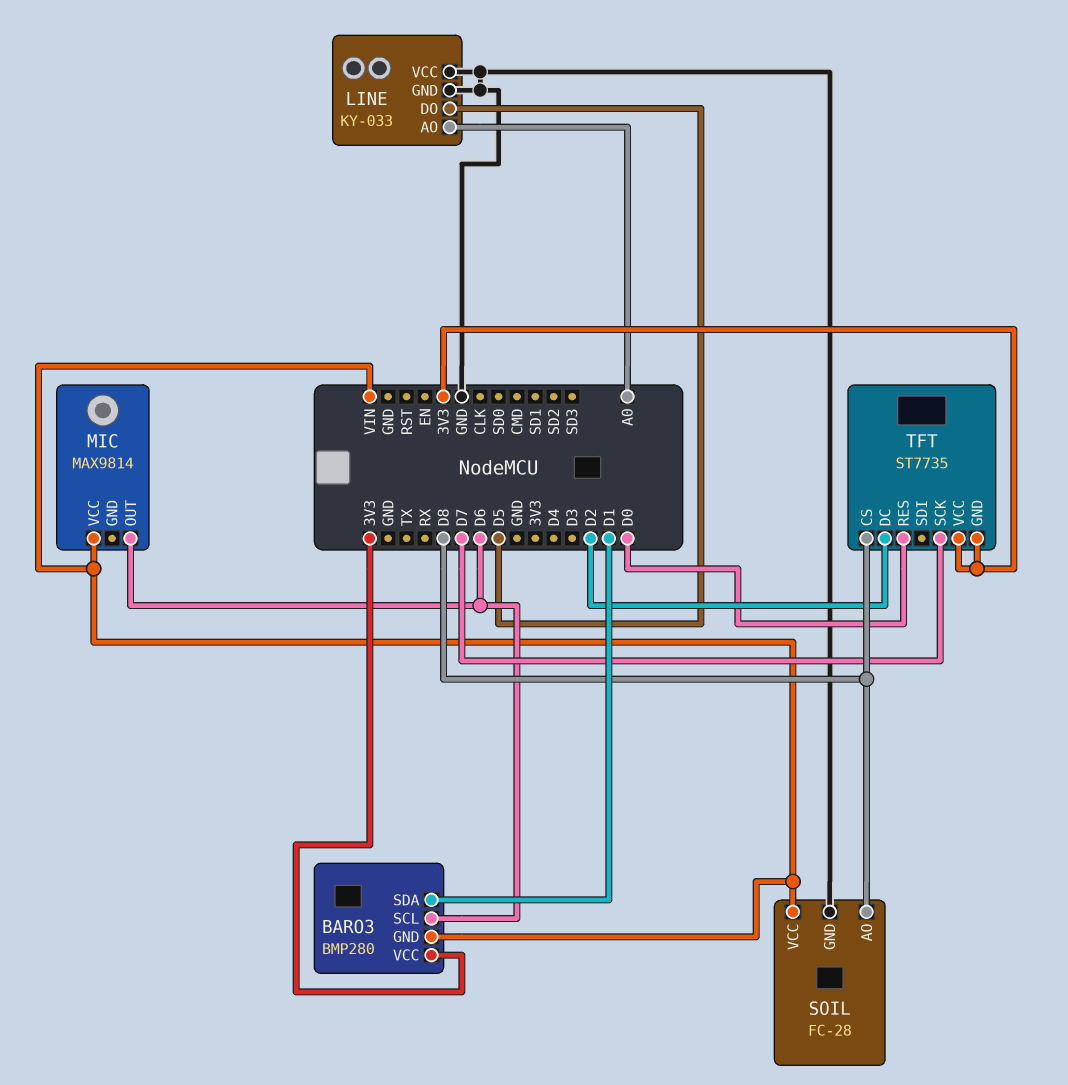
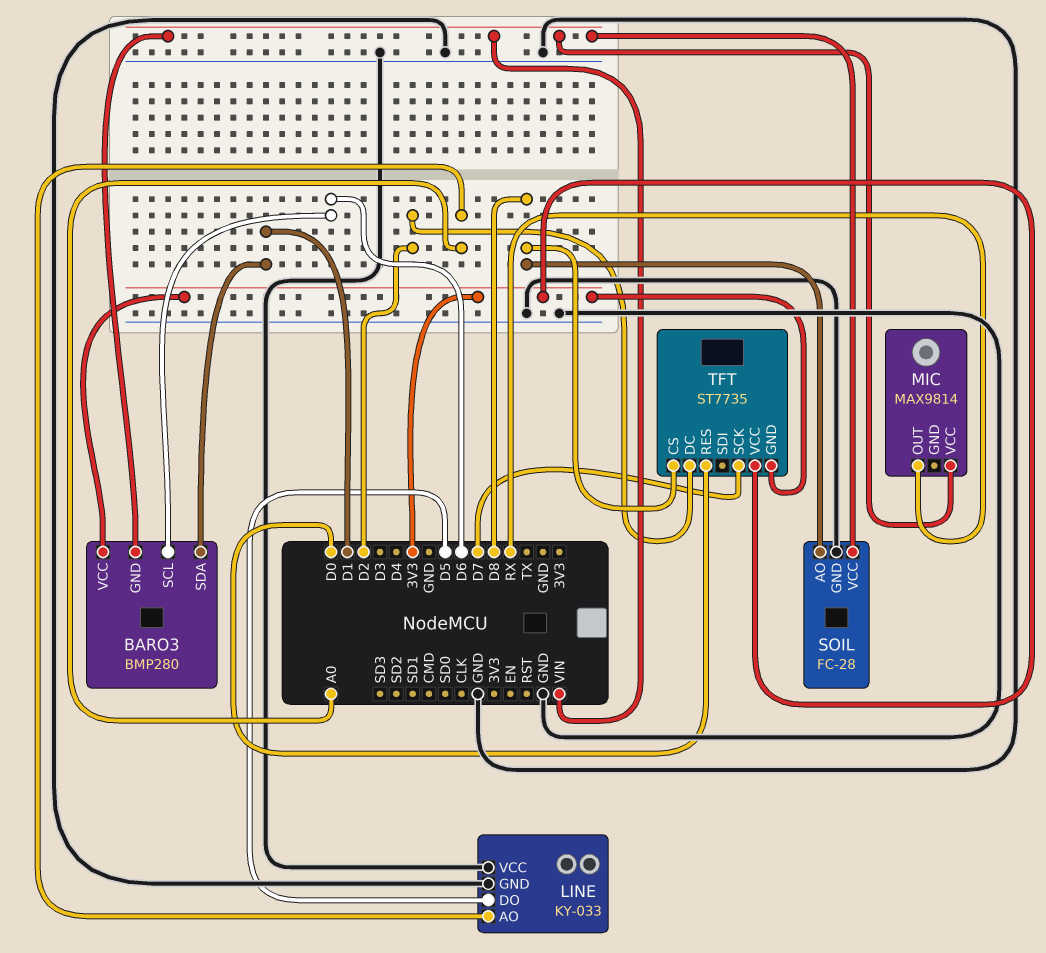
MIC pin OUT: D6 -> RX

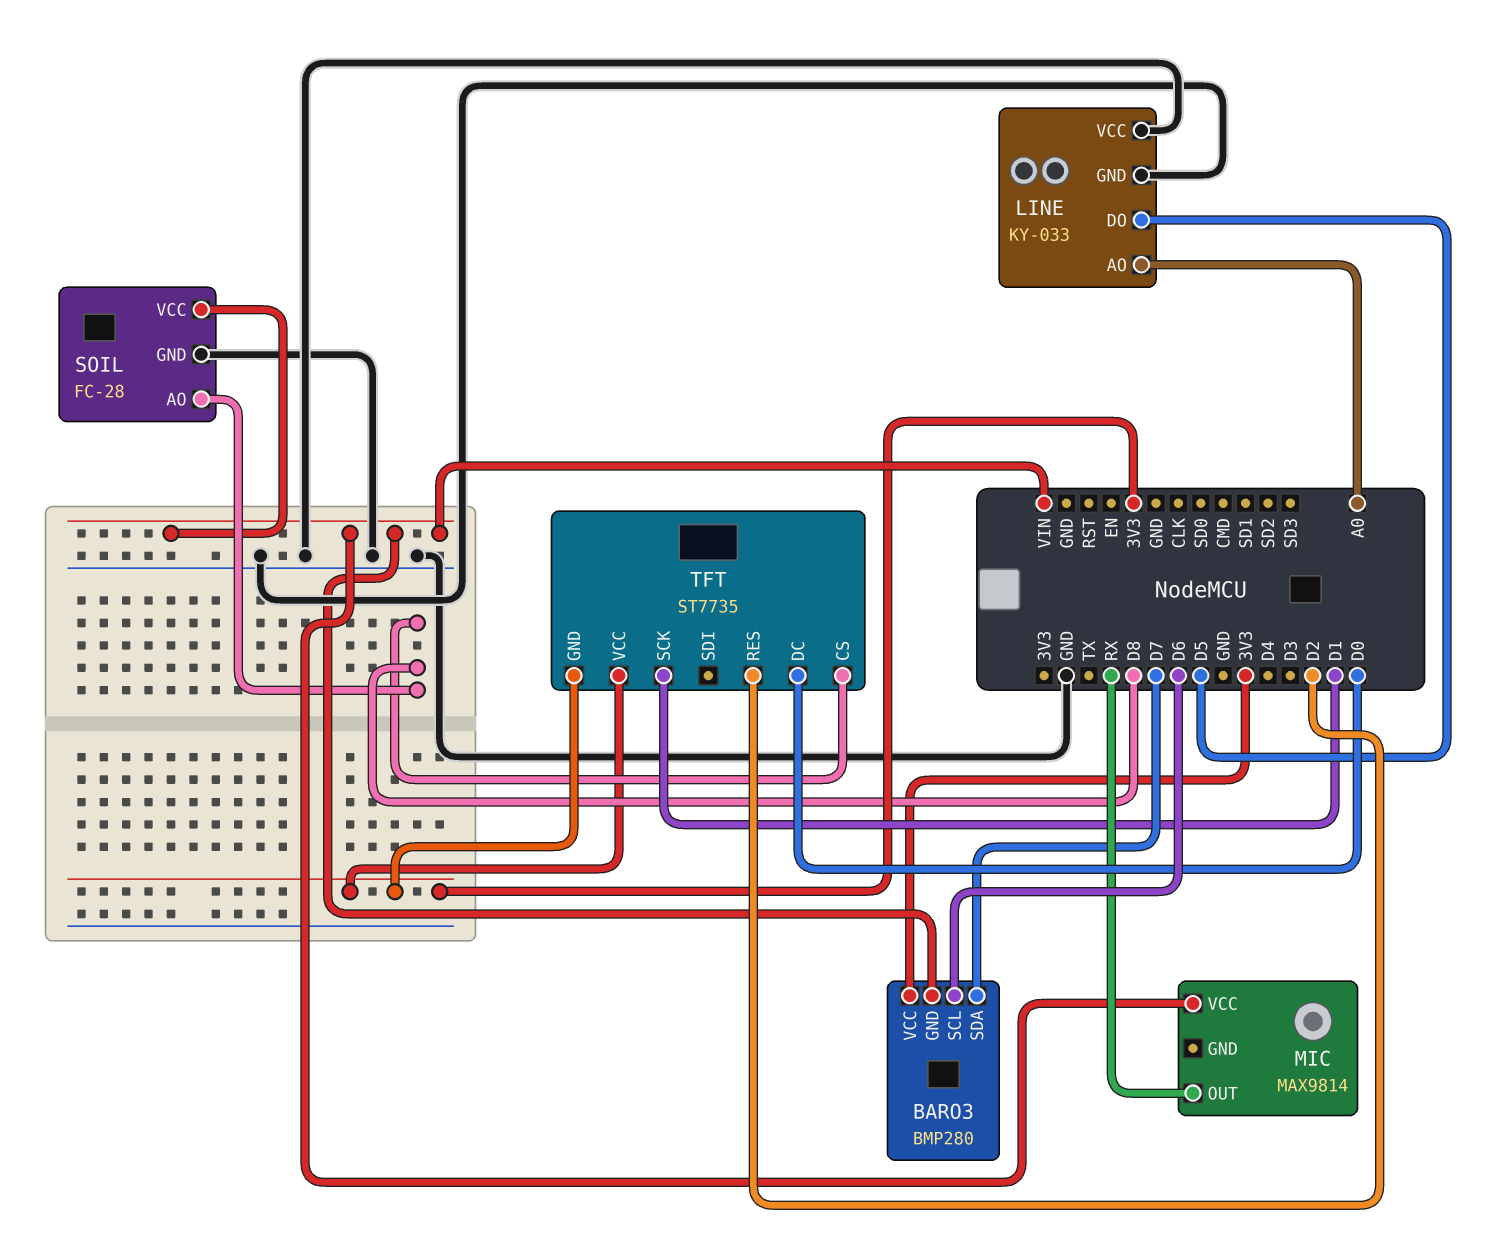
BARO3 pin SDA: D1 -> D7
TFT pin DC: D2 -> D0
TFT pin RES: D0 -> D2
TFT pin SCK: D7 -> D1

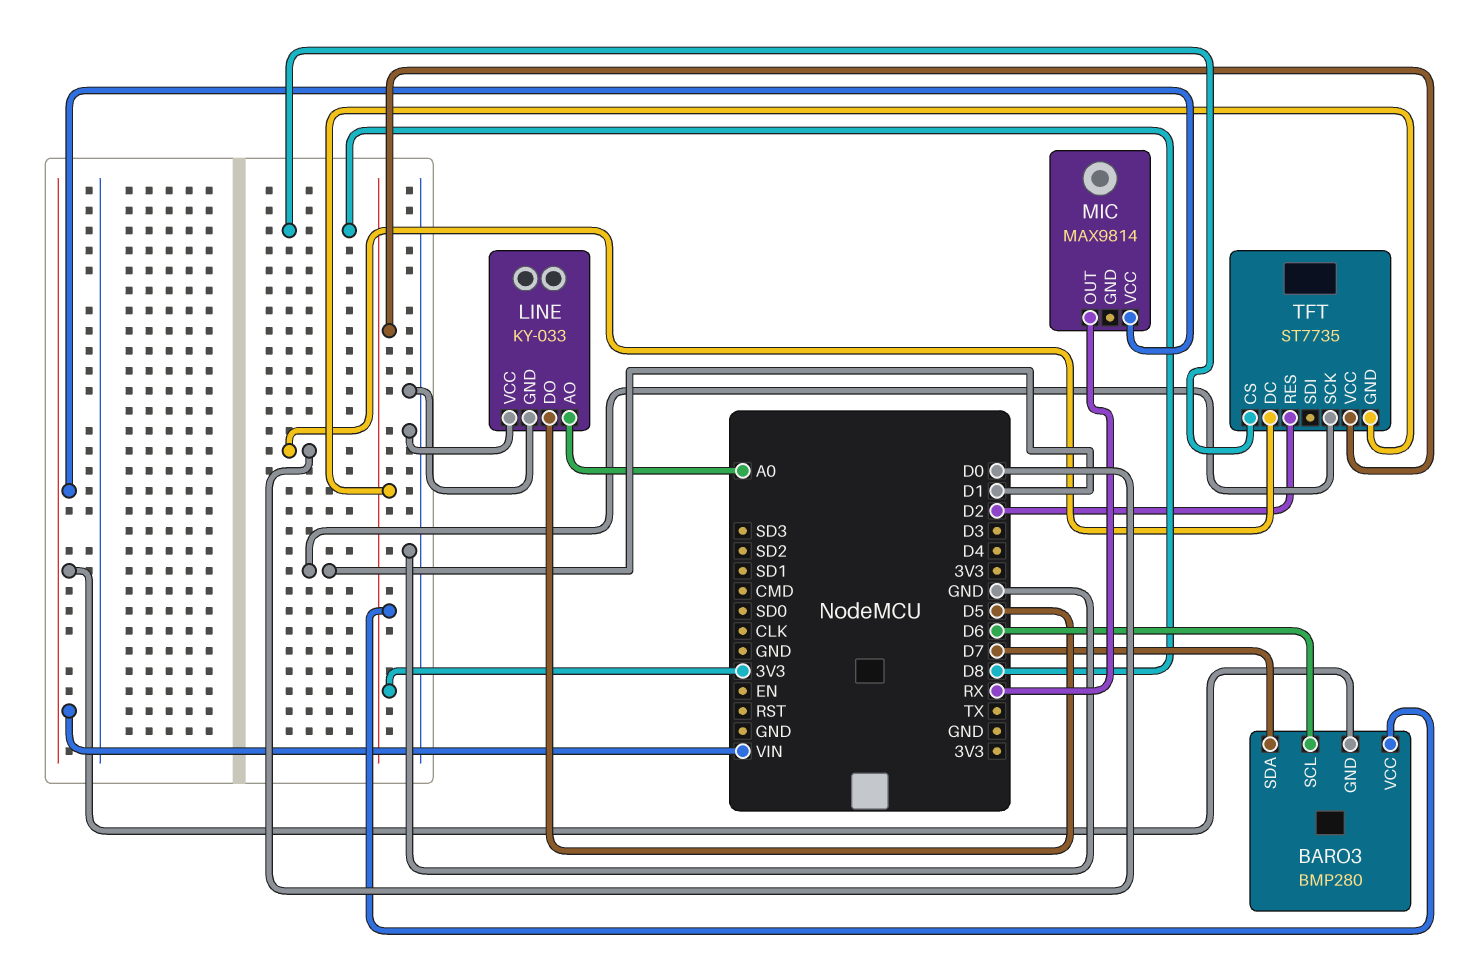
SOIL: FC-28 -> none
SOIL pin AO: D8 -> none
SOIL pin GND: GND -> none
SOIL pin VCC: VIN -> none

